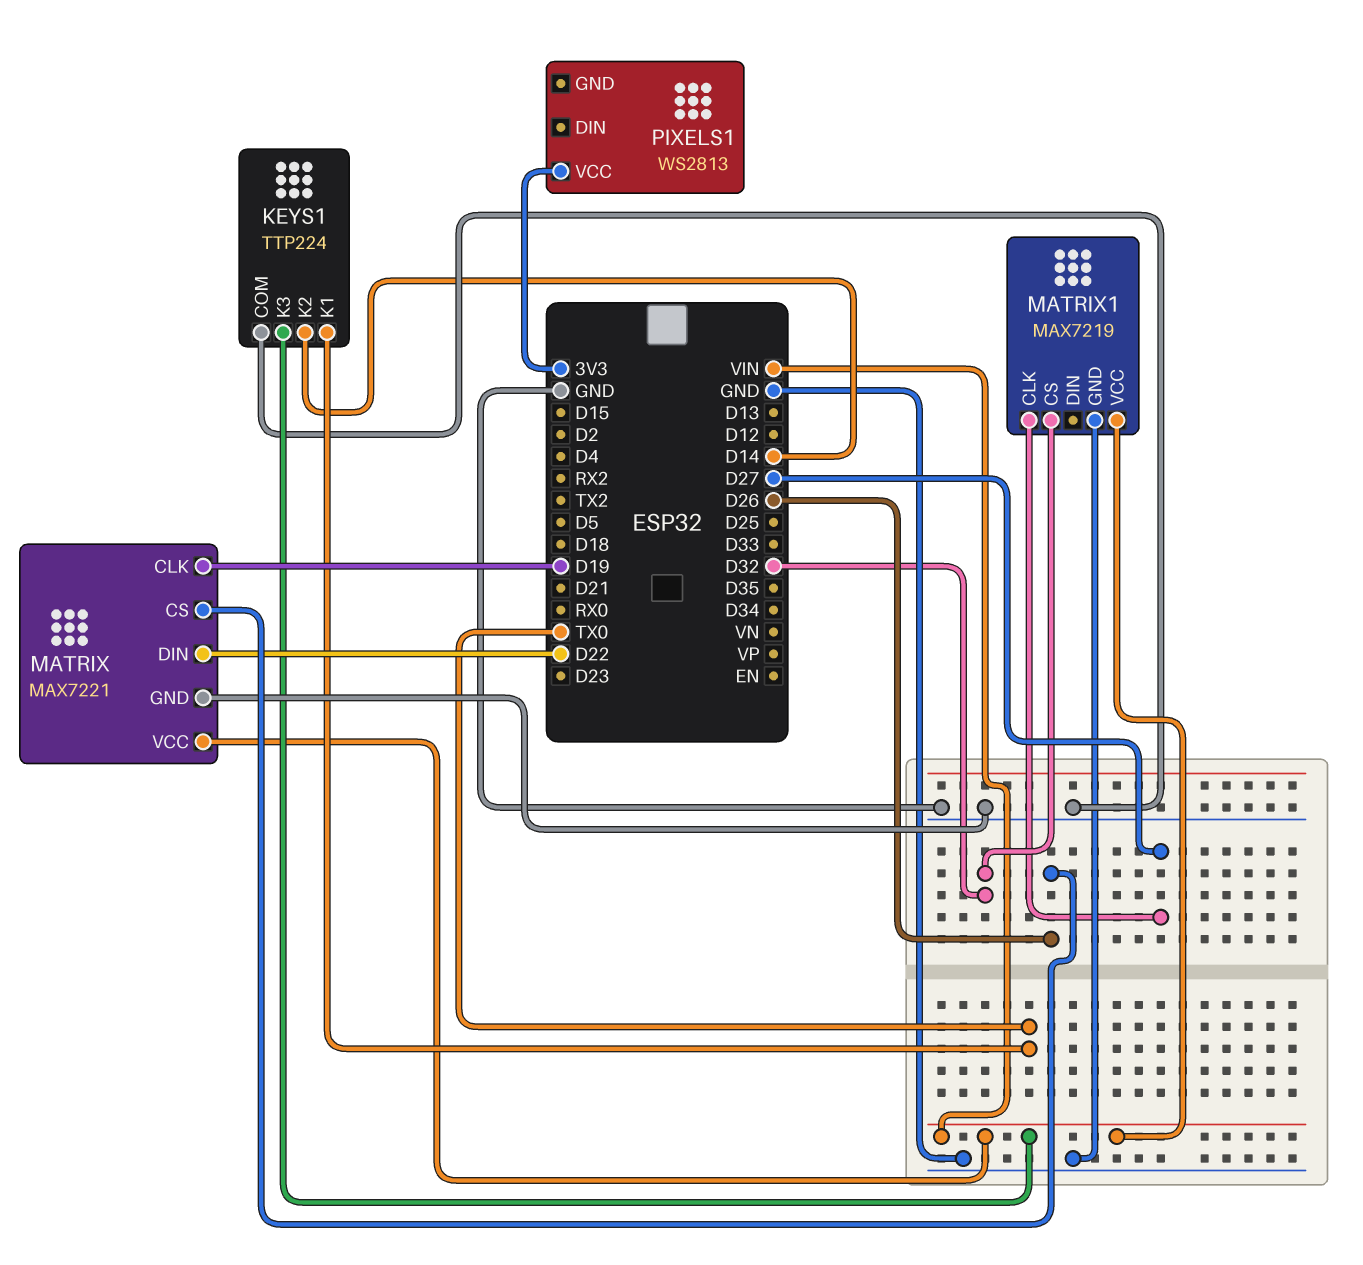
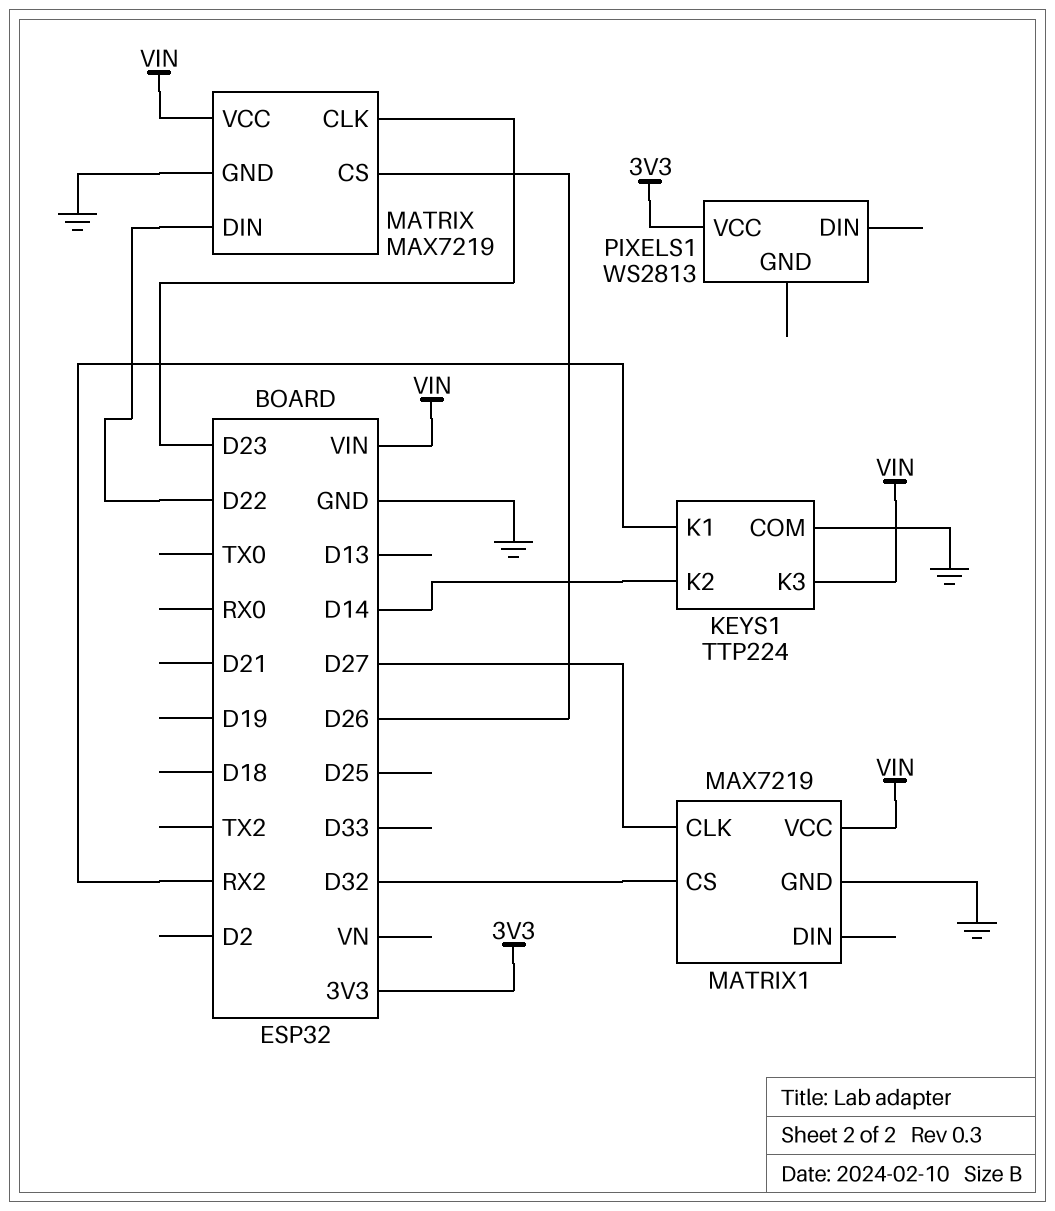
KEYS1 pin K1: TX0 -> RX2
MATRIX: MAX7221 -> MAX7219
MATRIX pin CLK: D19 -> D23

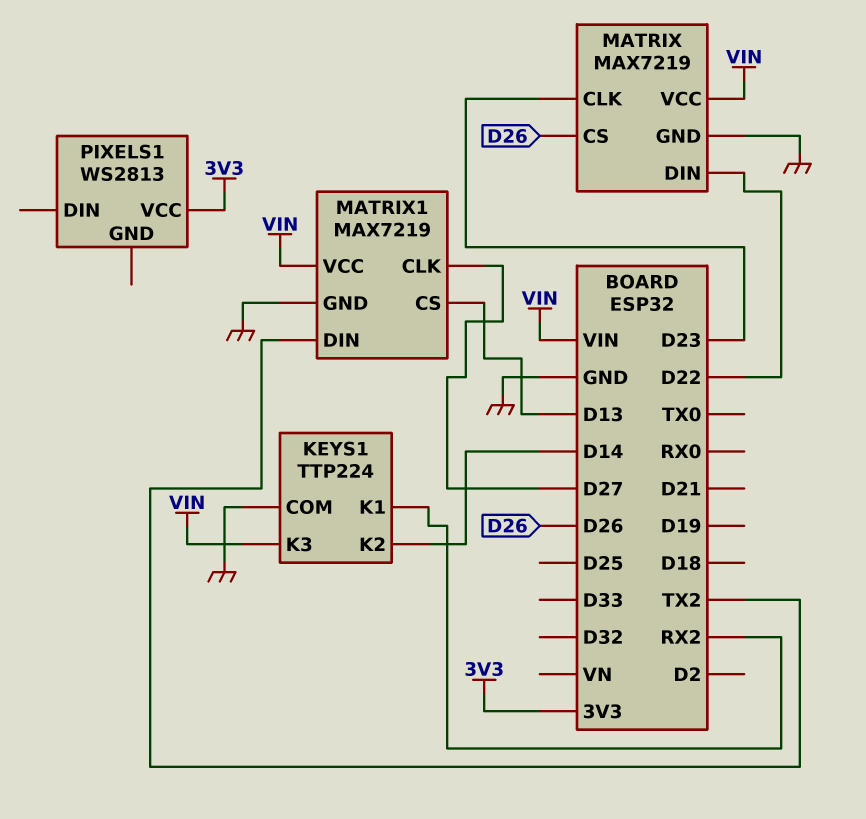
MATRIX1 pin CS: D32 -> D13
MATRIX1 pin DIN: none -> TX2

